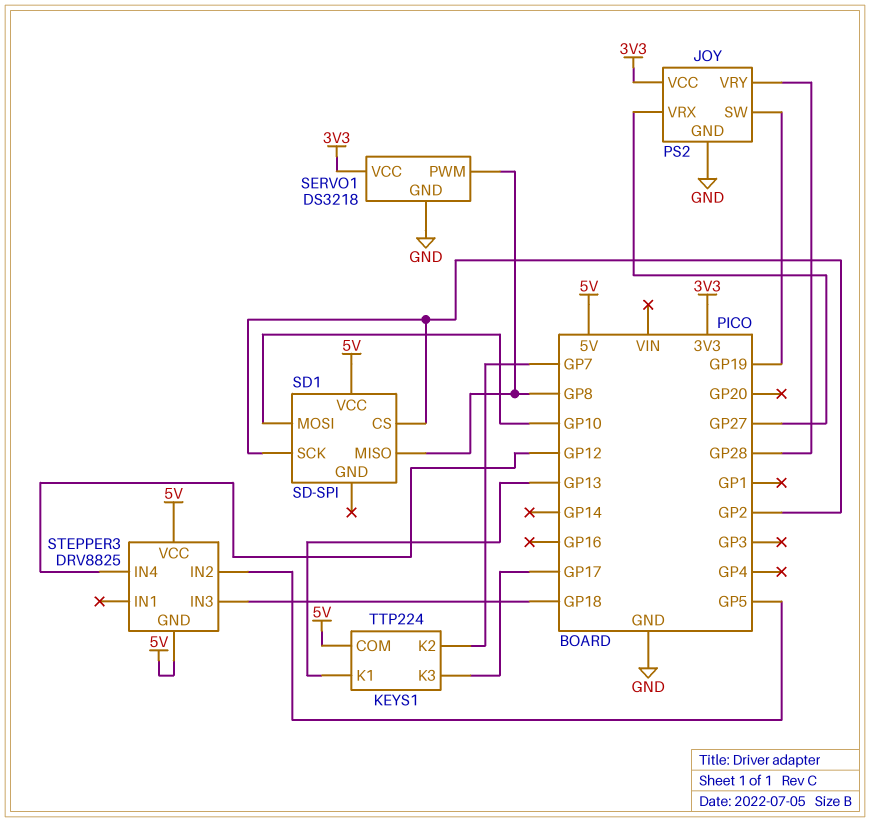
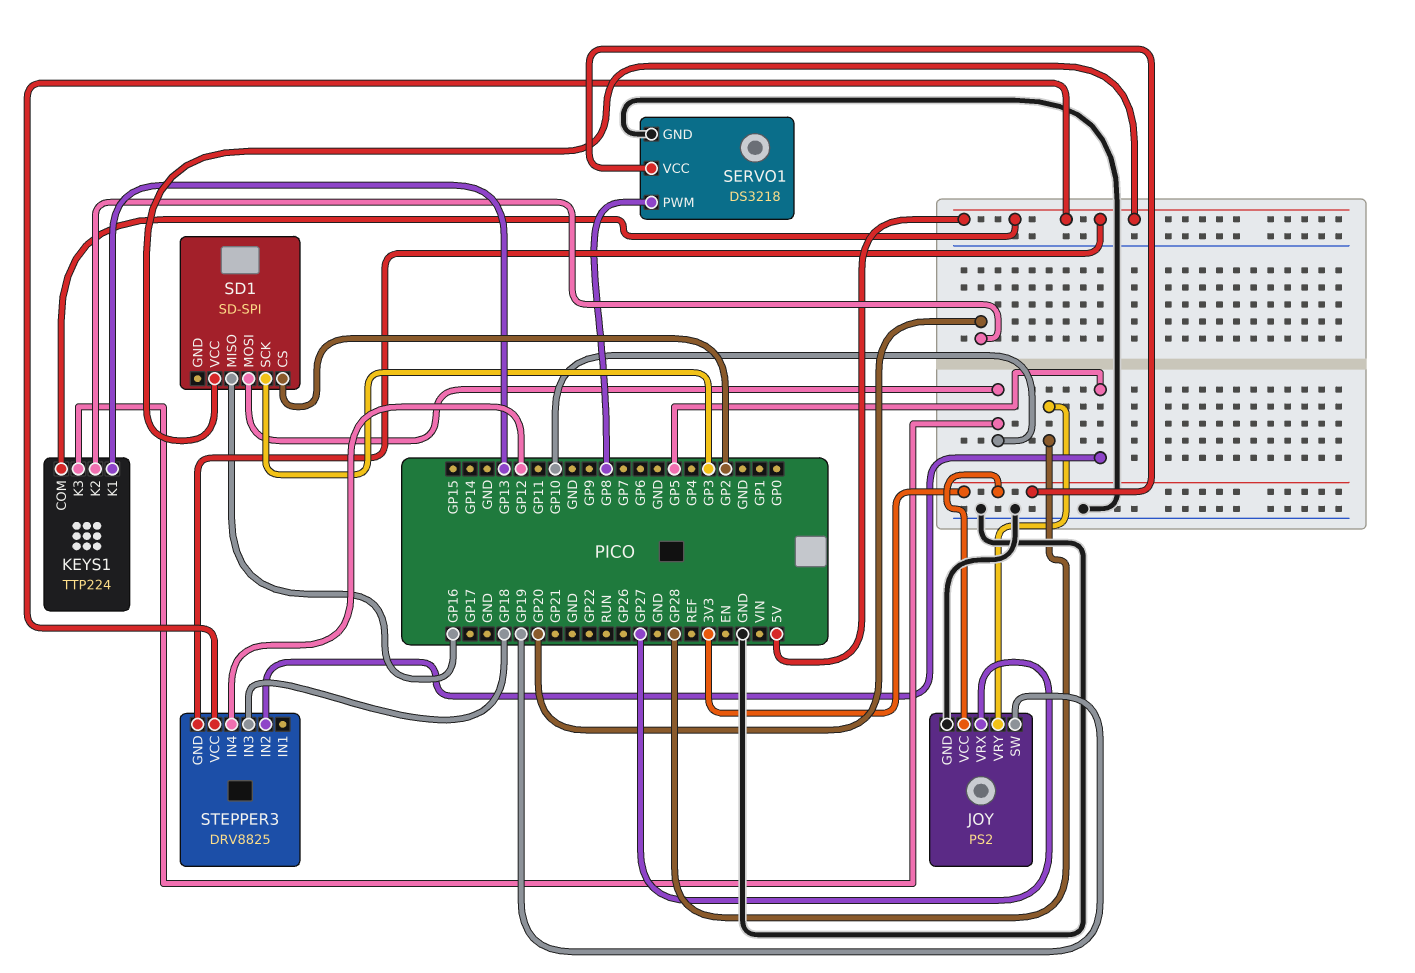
KEYS1 pin K2: GP7 -> GP20
KEYS1 pin K3: GP17 -> GP10
SD1 pin MISO: GP8 -> GP16
SD1 pin SCK: GP2 -> GP3

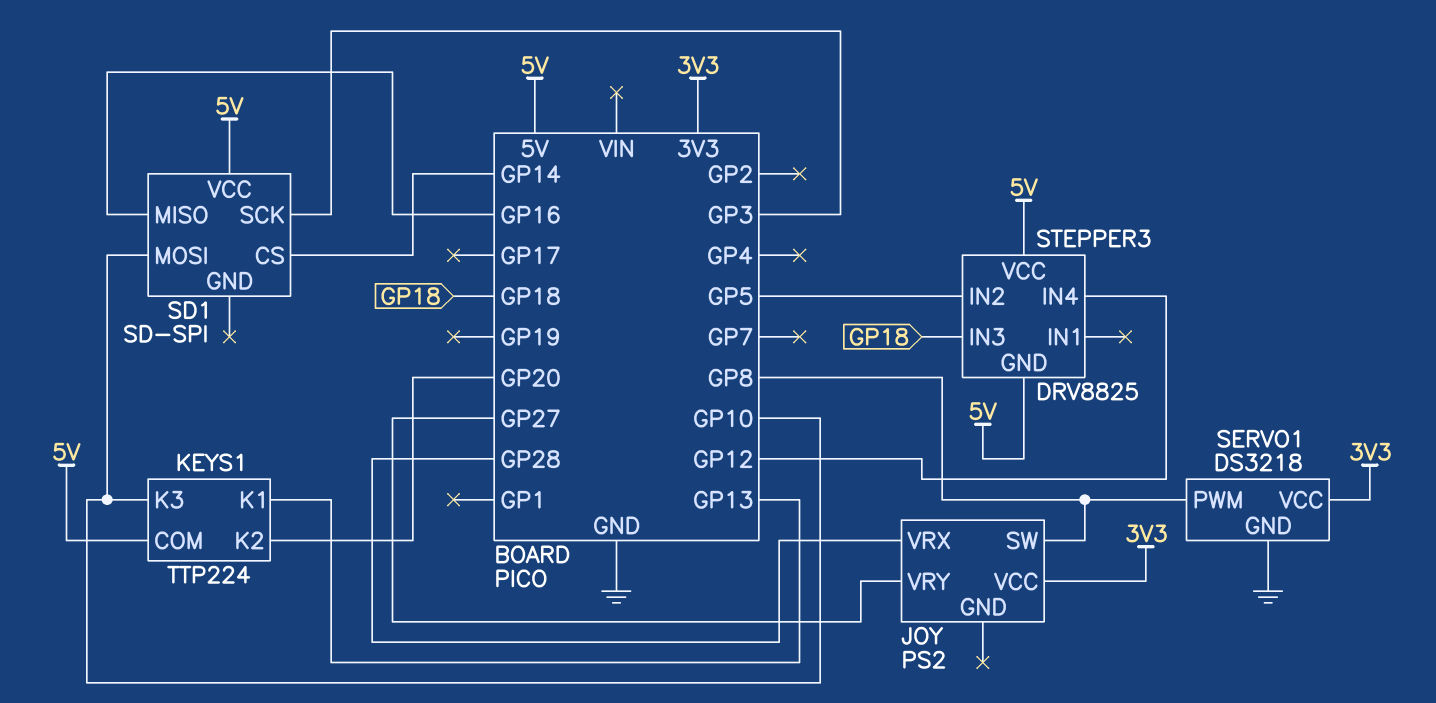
JOY pin GND: GND -> none
JOY pin SW: GP19 -> GP8
JOY pin VRX: GP27 -> GP28
JOY pin VRY: GP28 -> GP27
SD1 pin CS: GP2 -> GP14

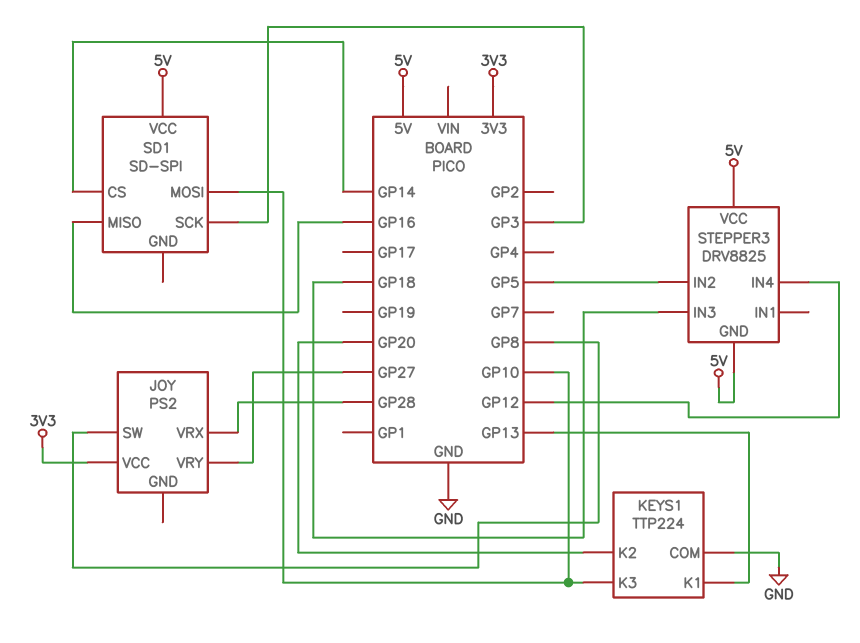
KEYS1 pin COM: 5V -> GND
SERVO1: DS3218 -> none
SERVO1 pin GND: GND -> none
SERVO1 pin PWM: GP8 -> none
SERVO1 pin VCC: 3V3 -> none

